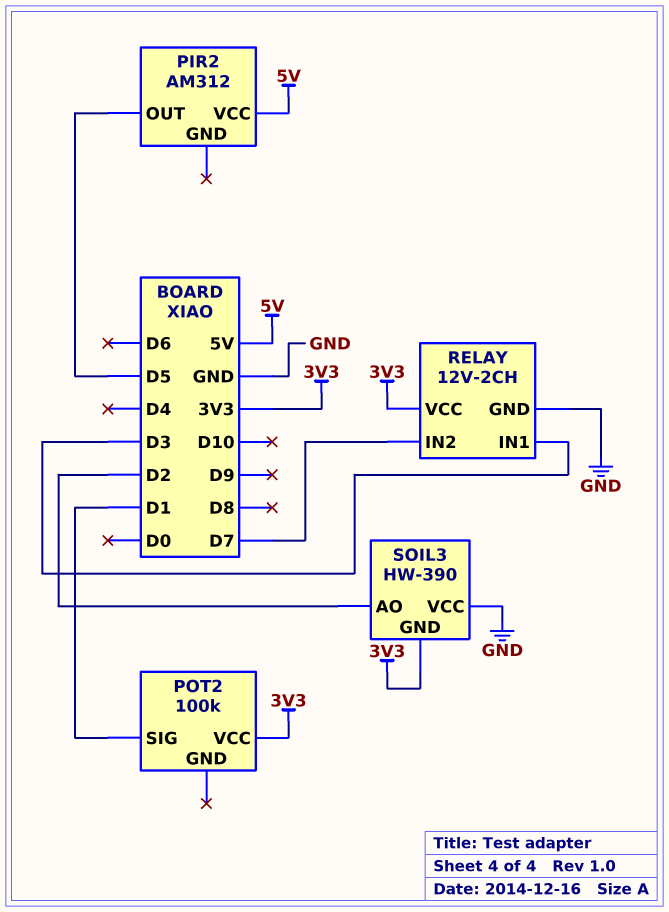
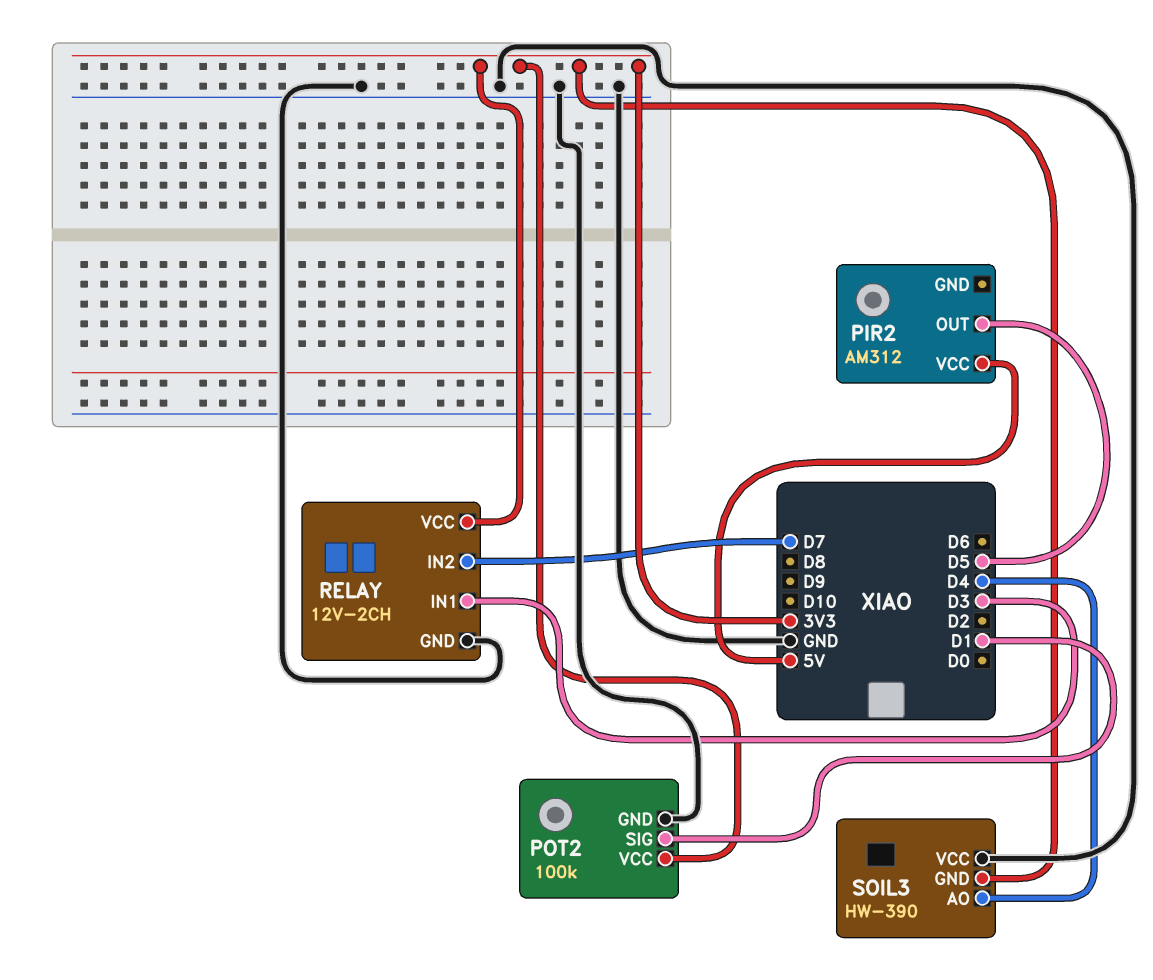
POT2 pin GND: none -> GND
SOIL3 pin AO: D2 -> D4

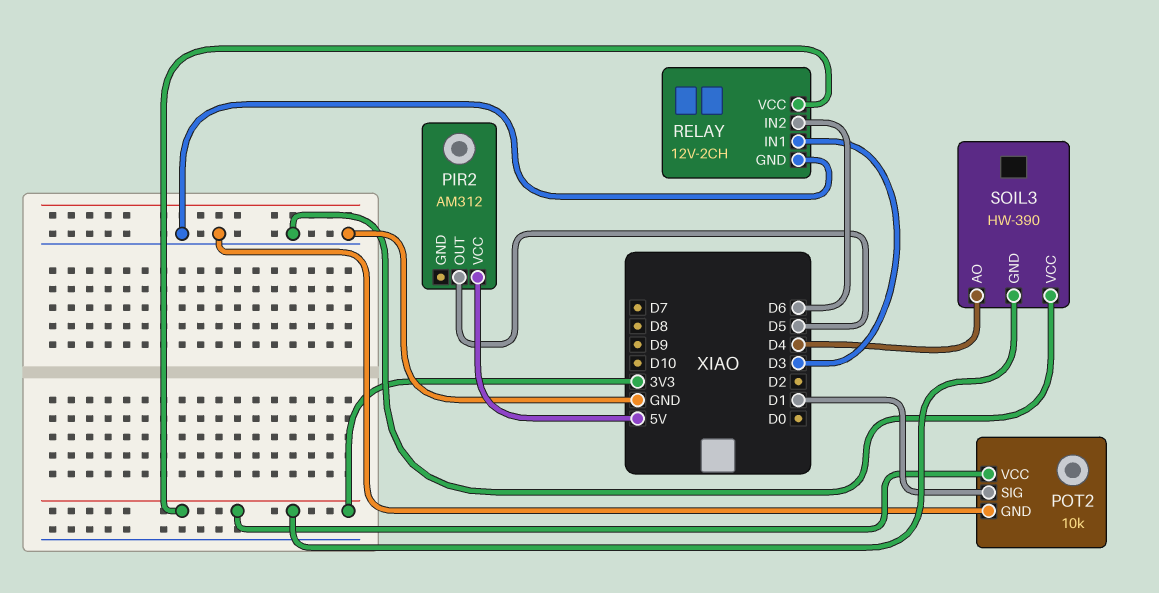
POT2: 100k -> 10k
RELAY pin IN2: D7 -> D6

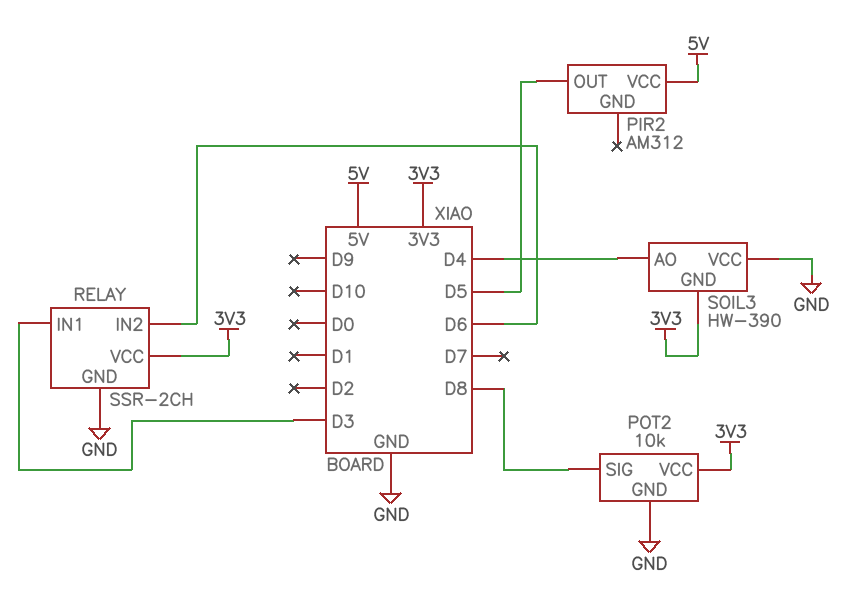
POT2 pin SIG: D1 -> D8
RELAY: 12V-2CH -> SSR-2CH

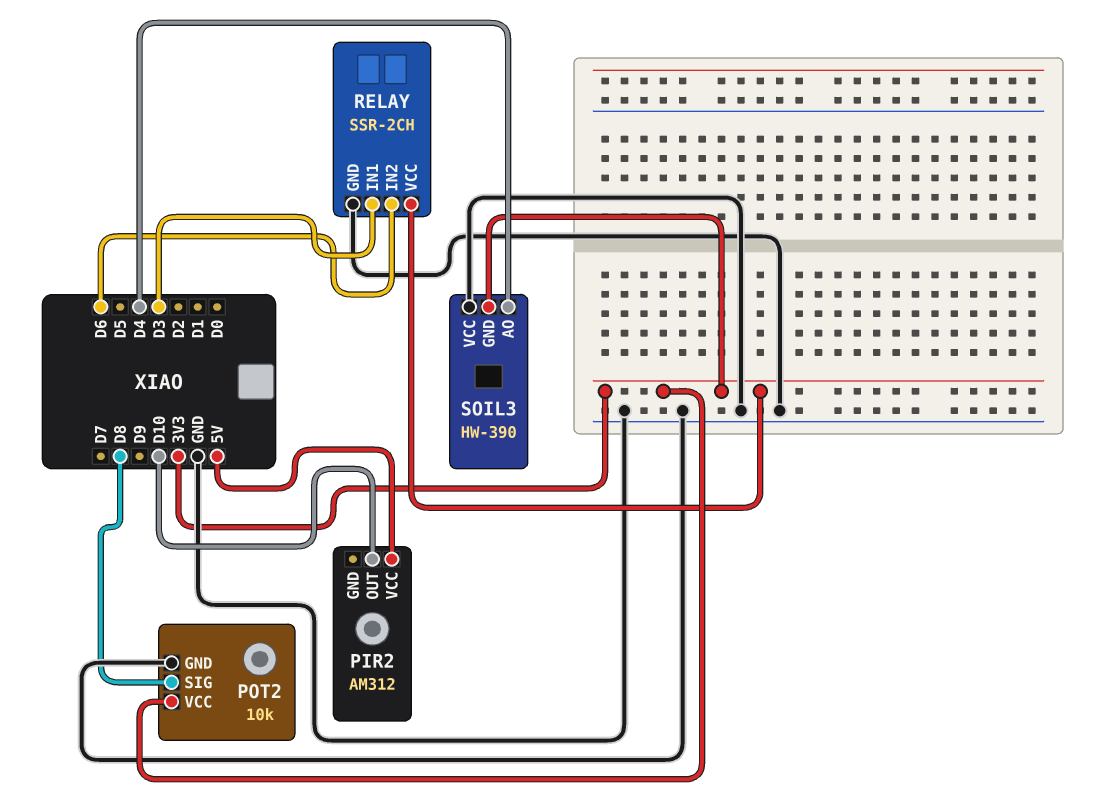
PIR2 pin OUT: D5 -> D10

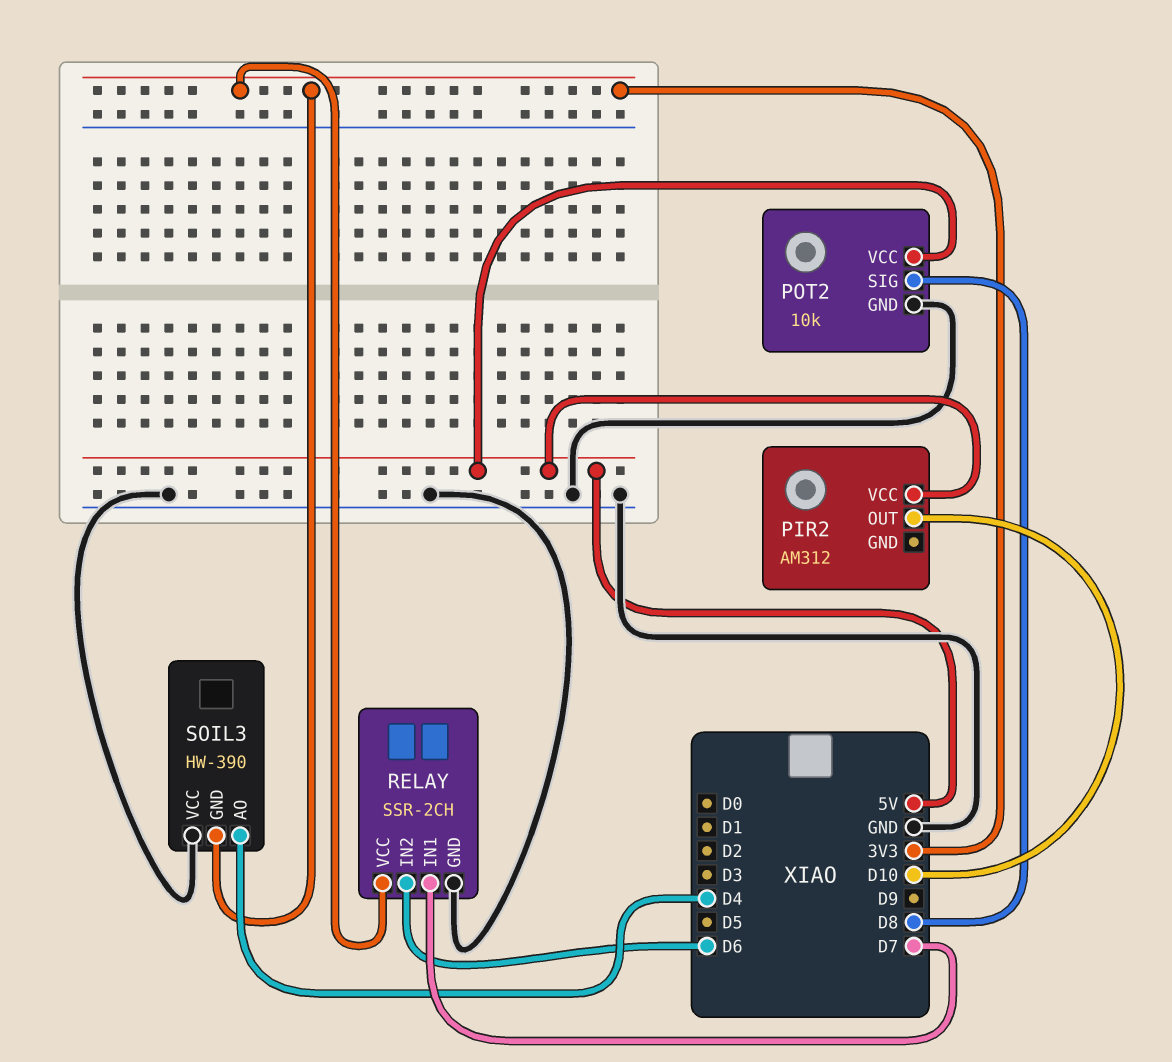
POT2 pin VCC: 3V3 -> 5V
RELAY pin IN1: D3 -> D7

